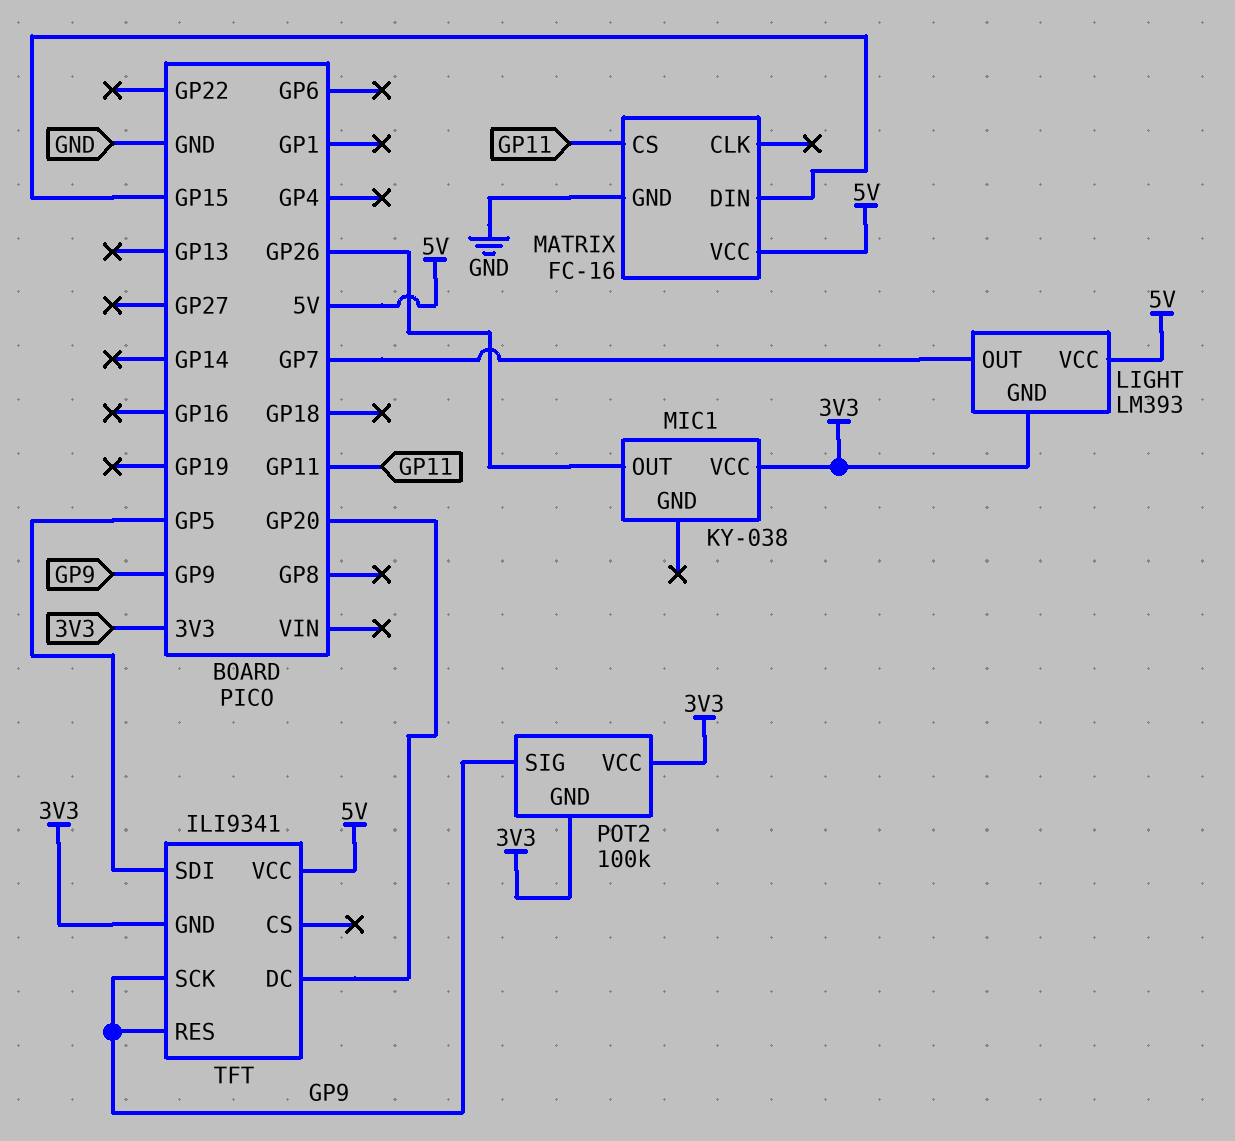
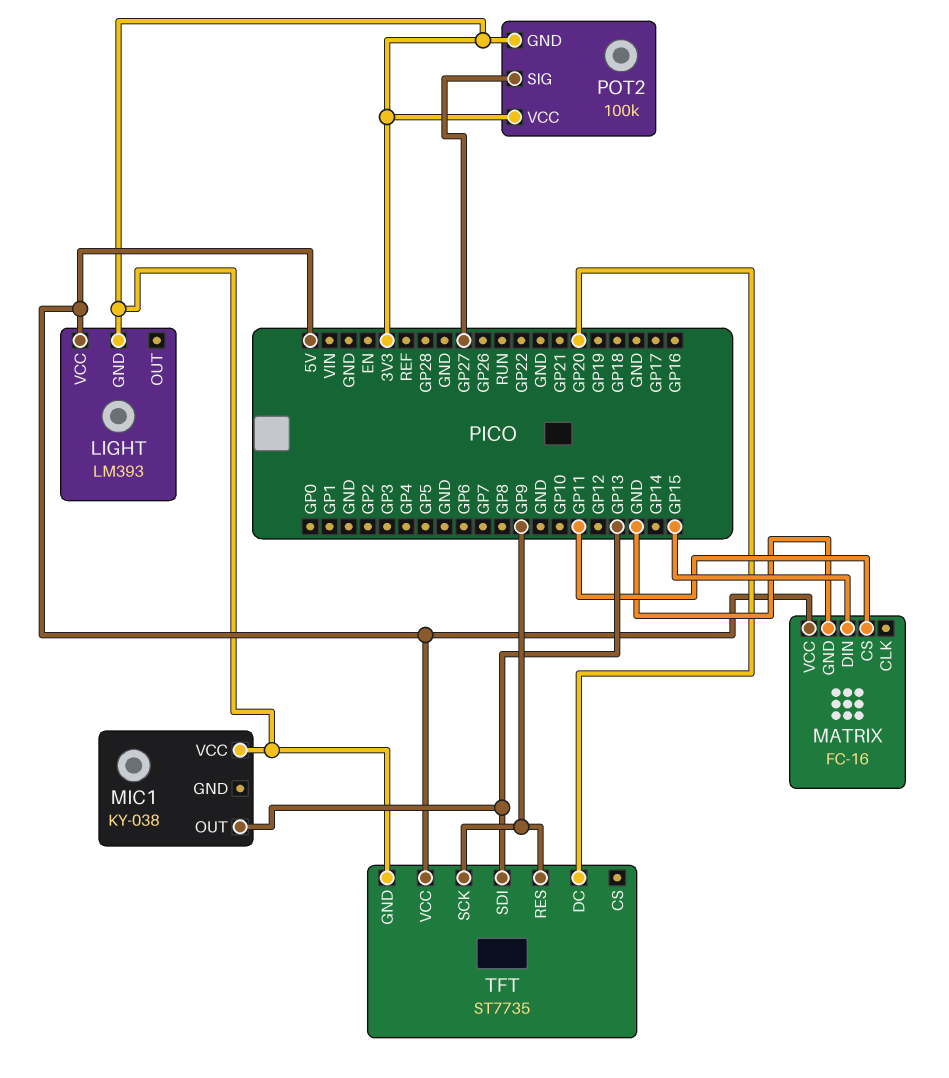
LIGHT pin OUT: GP7 -> none
MIC1 pin OUT: GP26 -> GP13
POT2 pin SIG: GP9 -> GP27
TFT: ILI9341 -> ST7735
TFT pin SDI: GP5 -> GP13

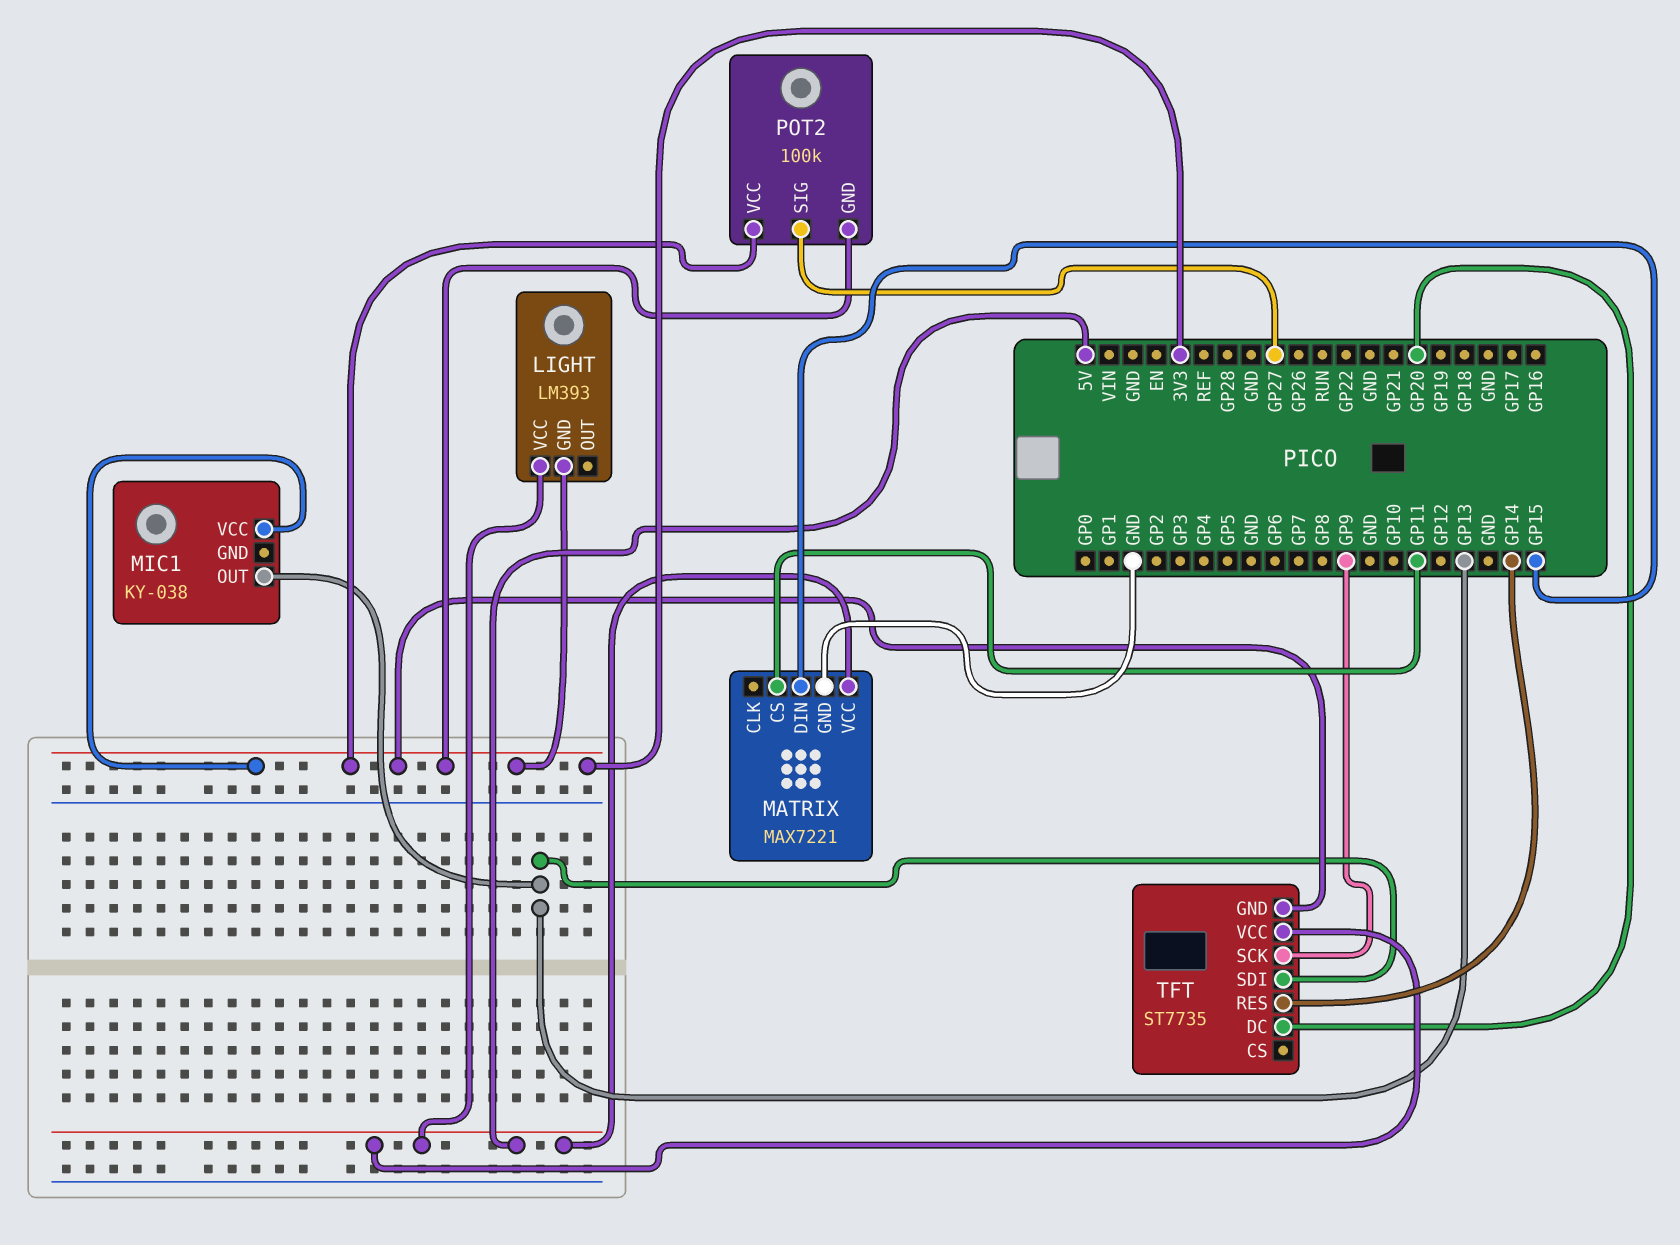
MATRIX: FC-16 -> MAX7221
TFT pin RES: GP9 -> GP14

